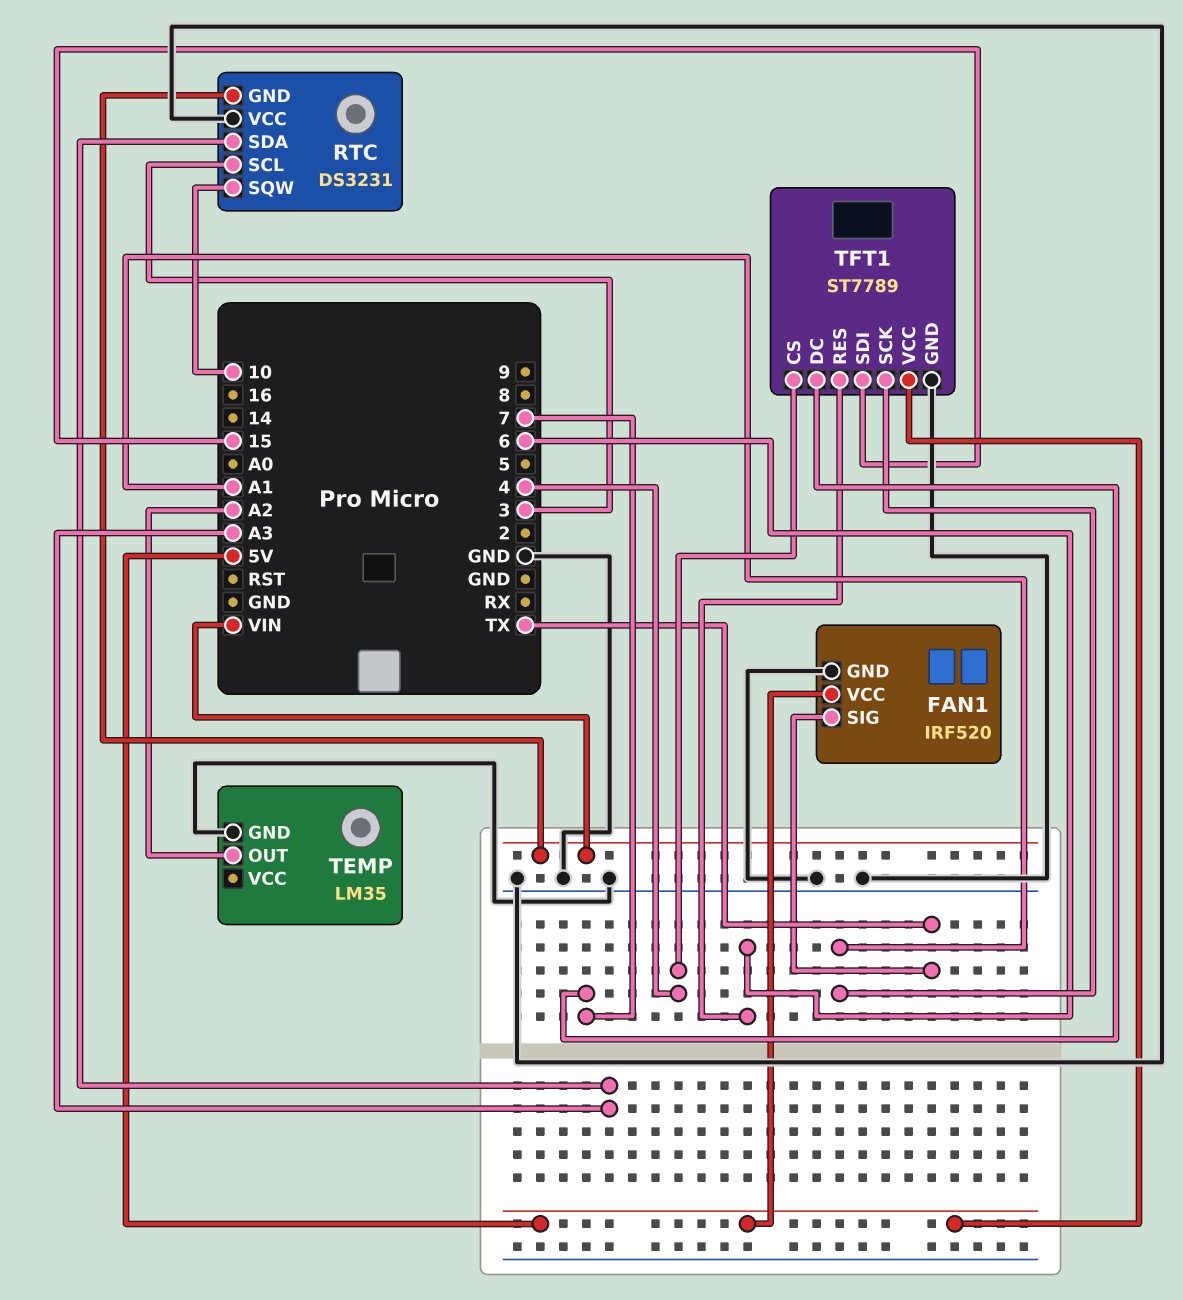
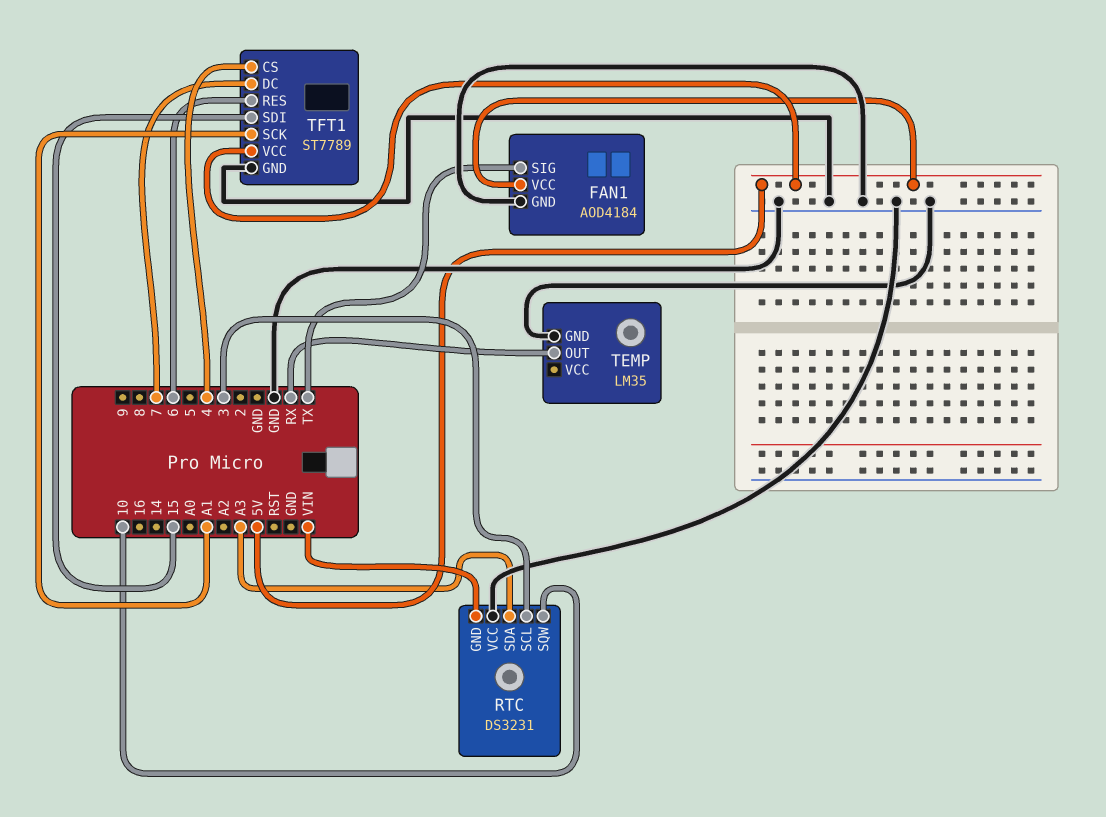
FAN1: IRF520 -> AOD4184
TEMP pin OUT: A2 -> RX

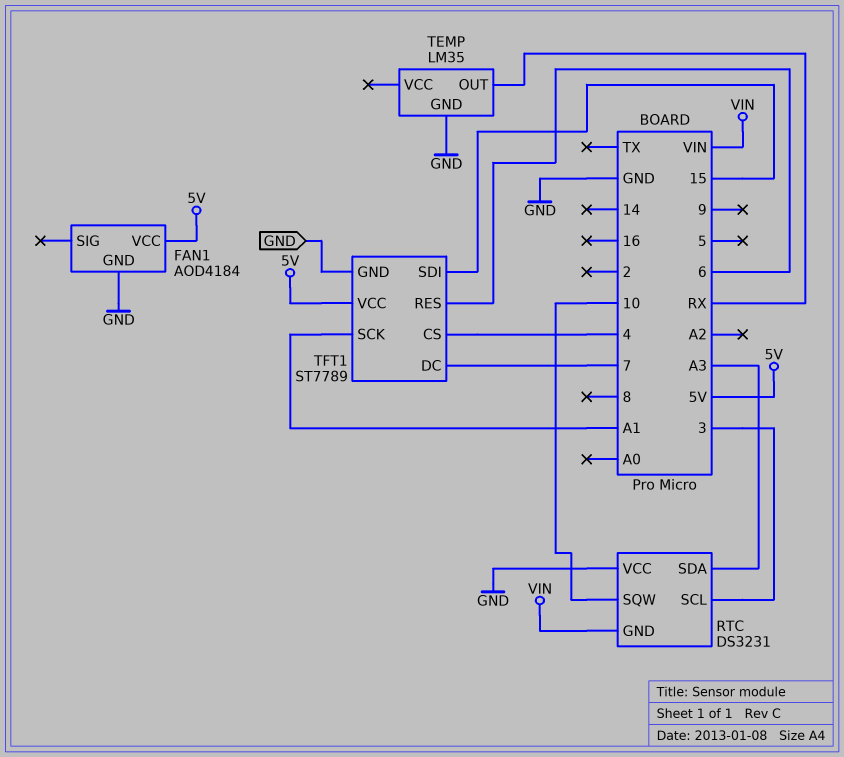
FAN1 pin SIG: TX -> none

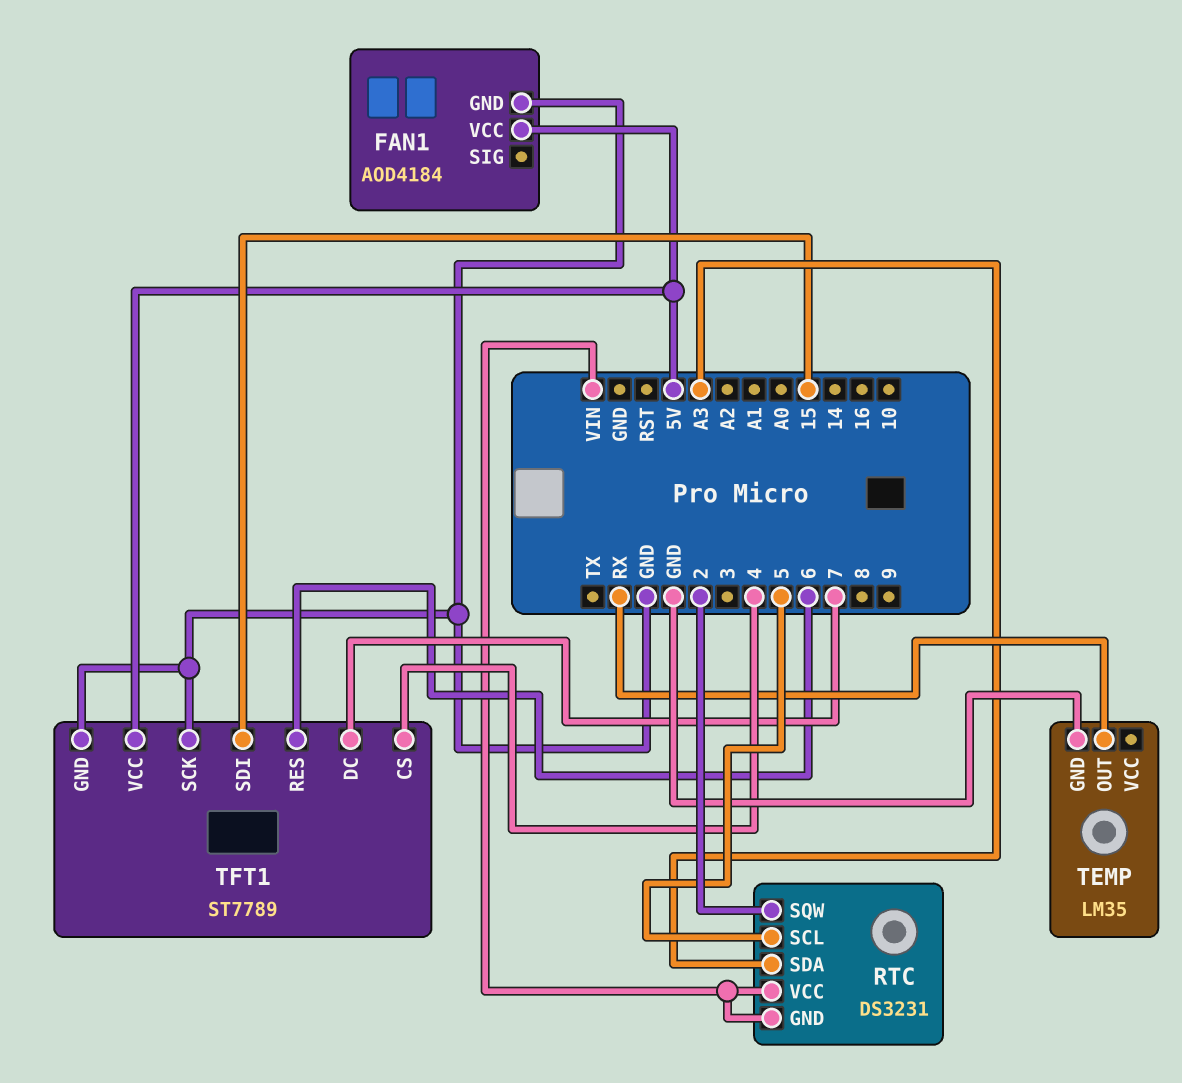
RTC pin SCL: 3 -> 5
RTC pin SQW: 10 -> 2
RTC pin VCC: GND -> VIN
TFT1 pin SCK: A1 -> GND

